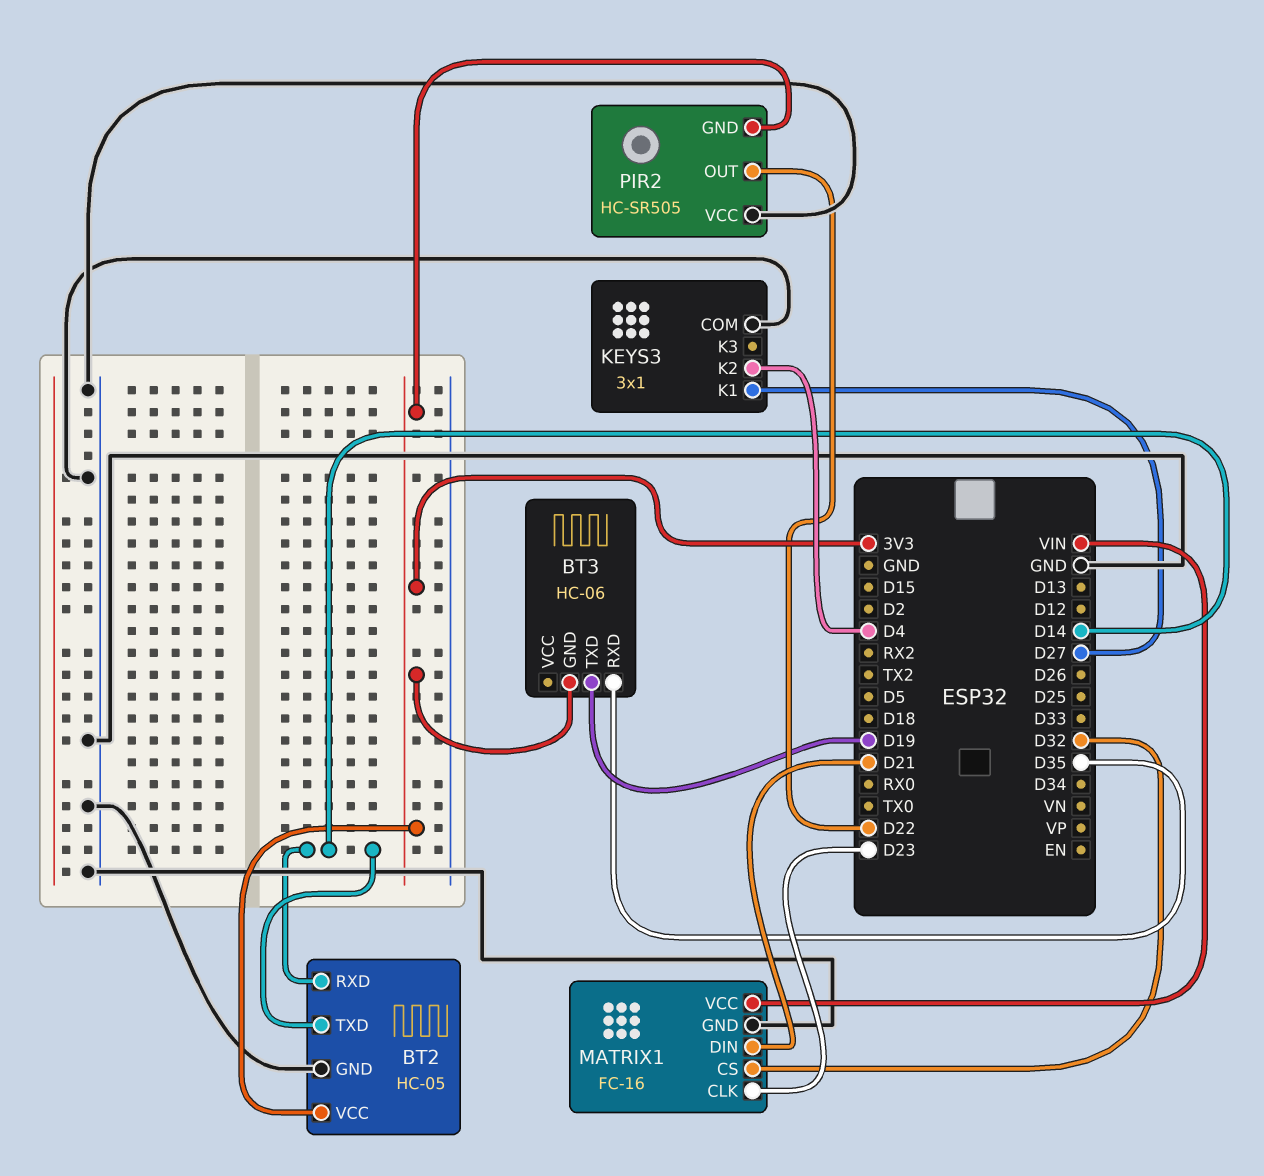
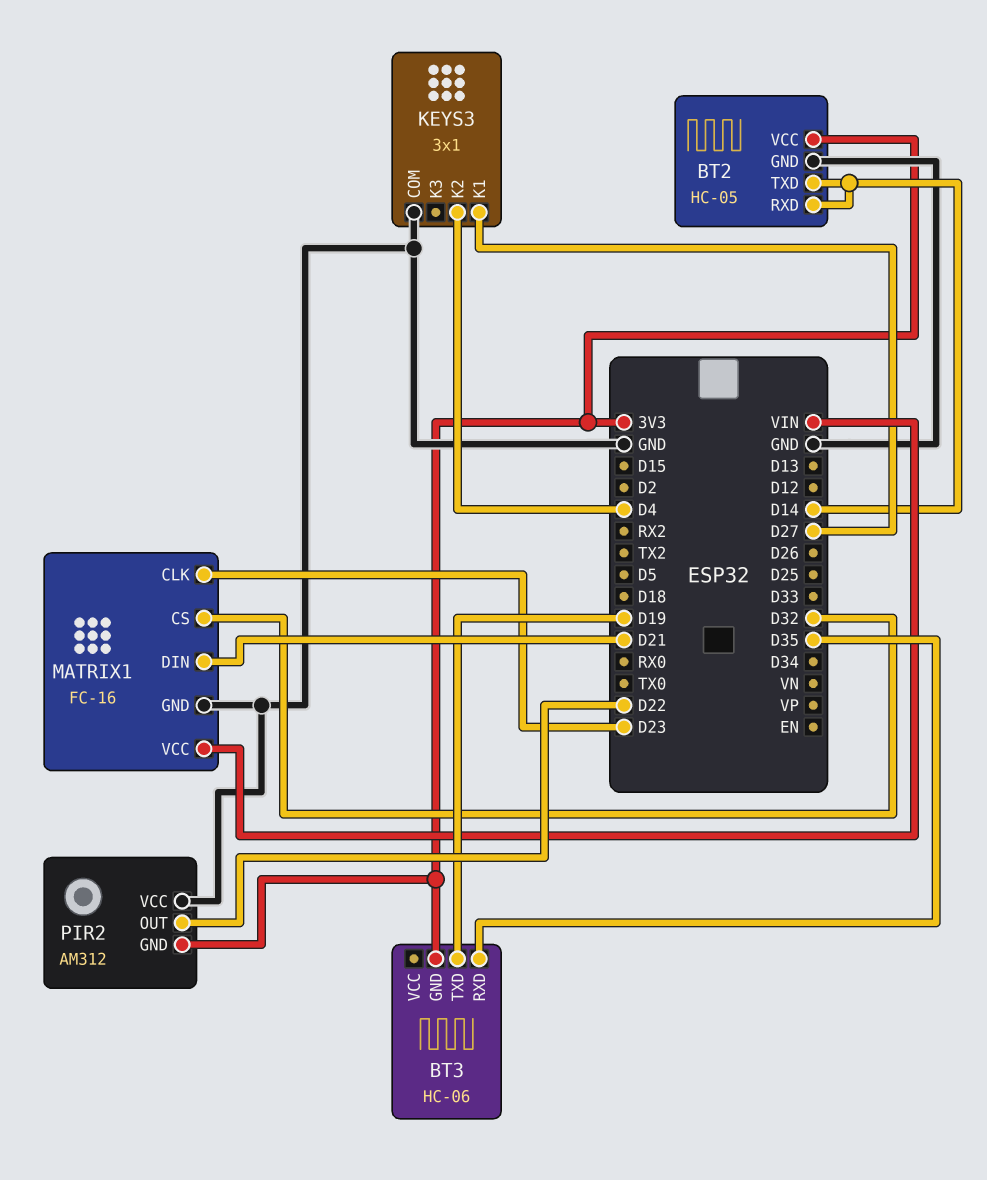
PIR2: HC-SR505 -> AM312

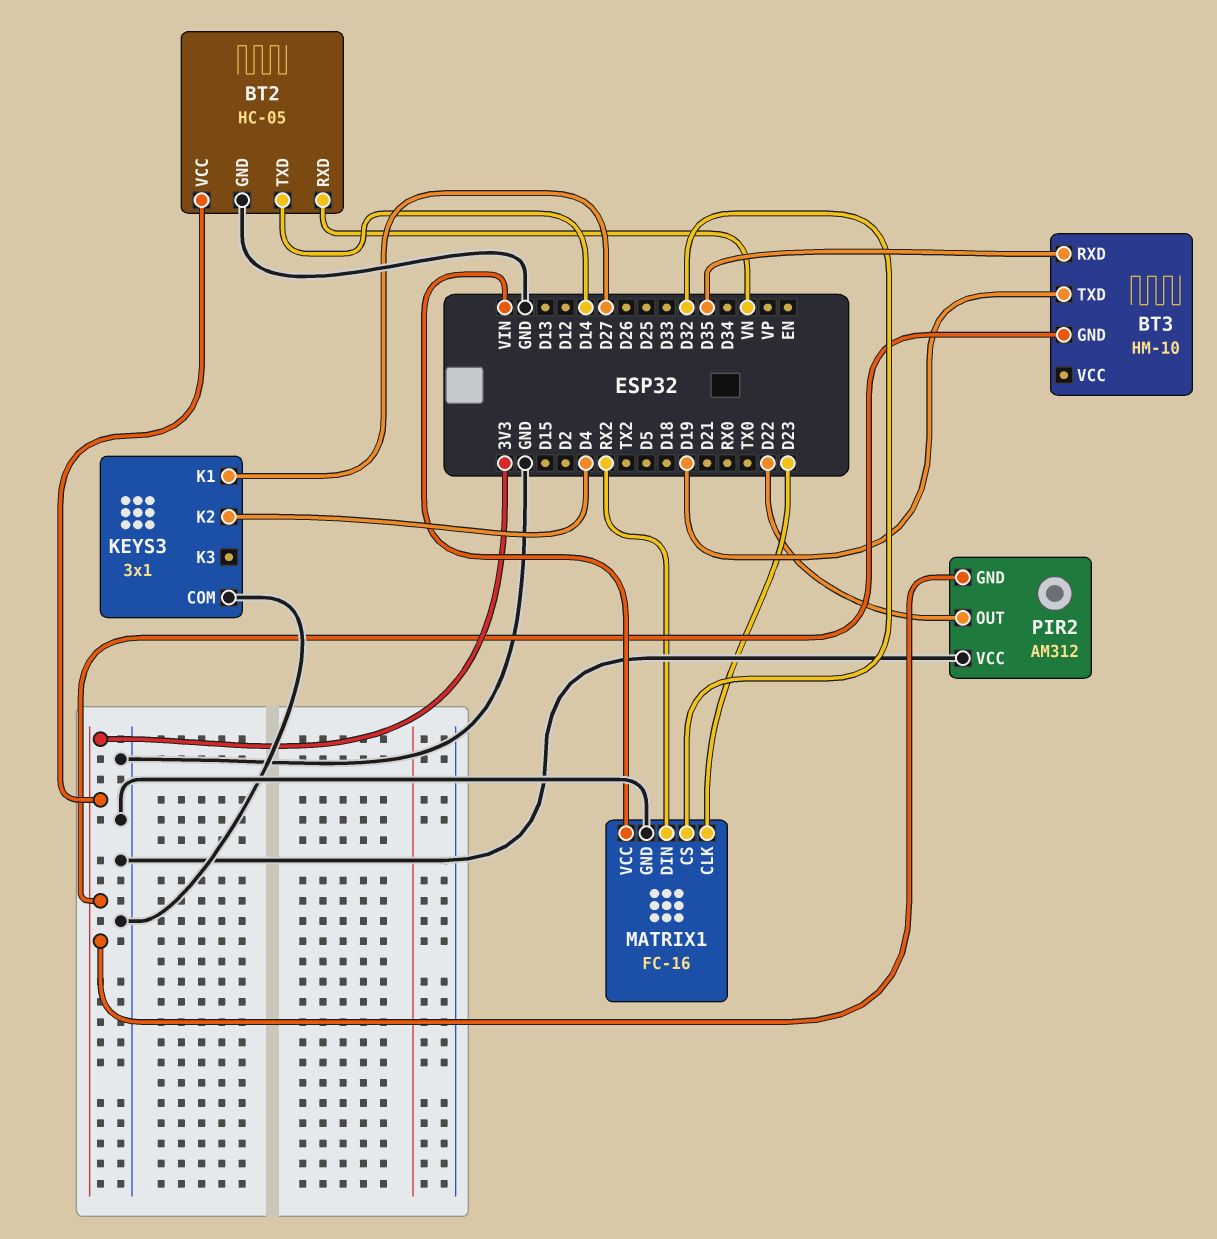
BT2 pin RXD: D14 -> VN
BT3: HC-06 -> HM-10
MATRIX1 pin DIN: D21 -> RX2

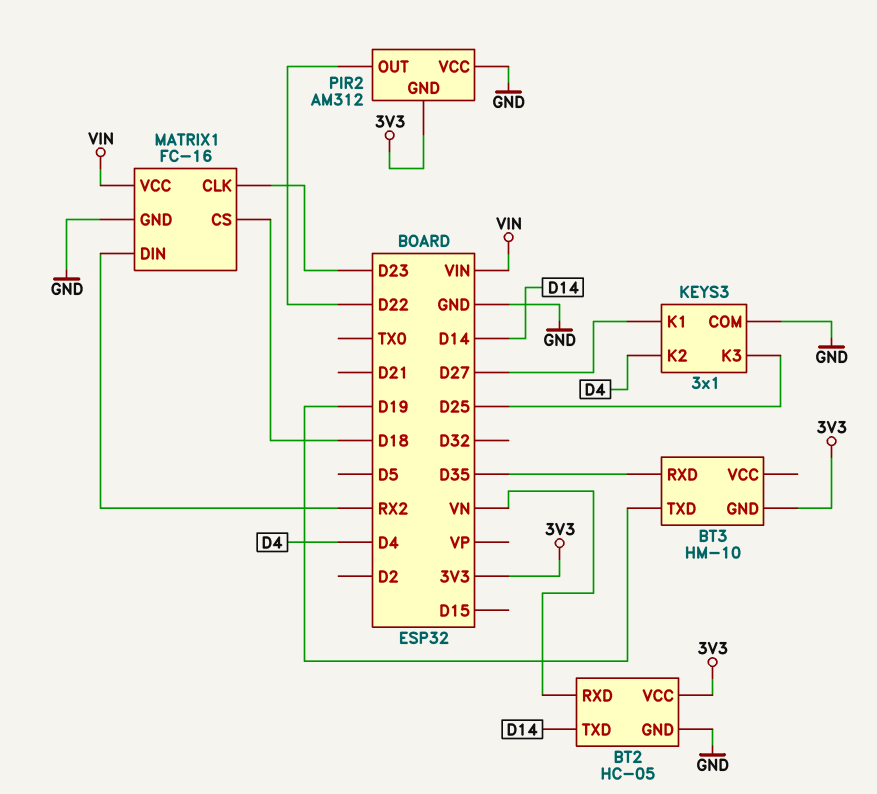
KEYS3 pin K3: none -> D25
MATRIX1 pin CS: D32 -> D18

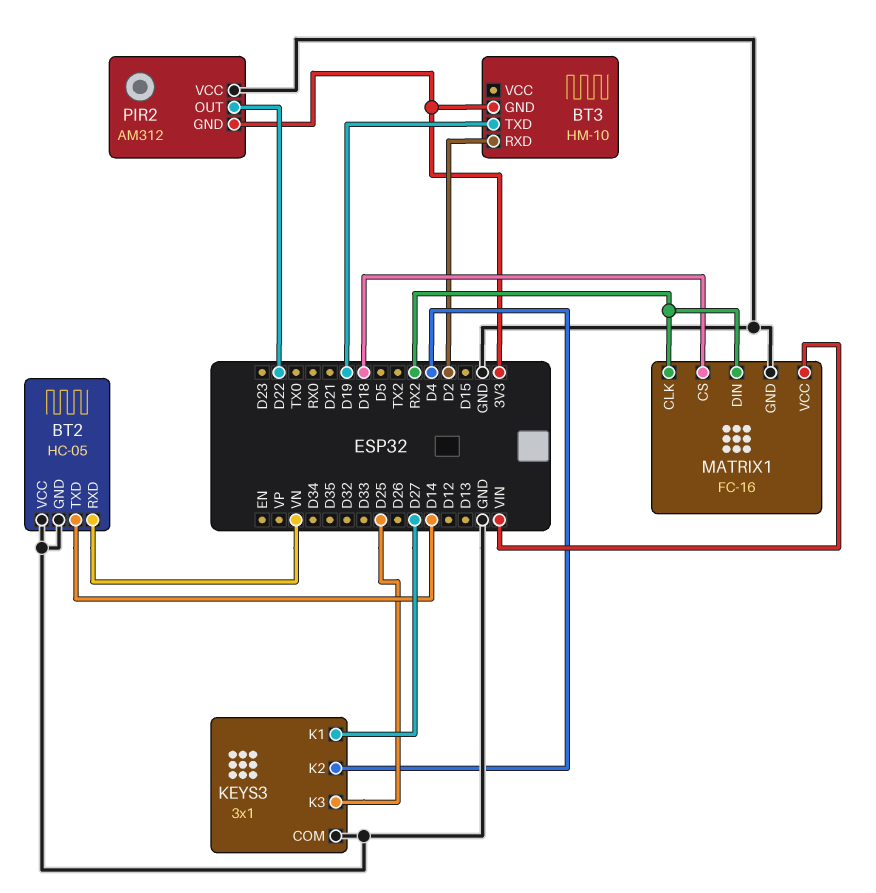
BT2 pin VCC: 3V3 -> GND
BT3 pin RXD: D35 -> D2
MATRIX1 pin CLK: D23 -> RX2

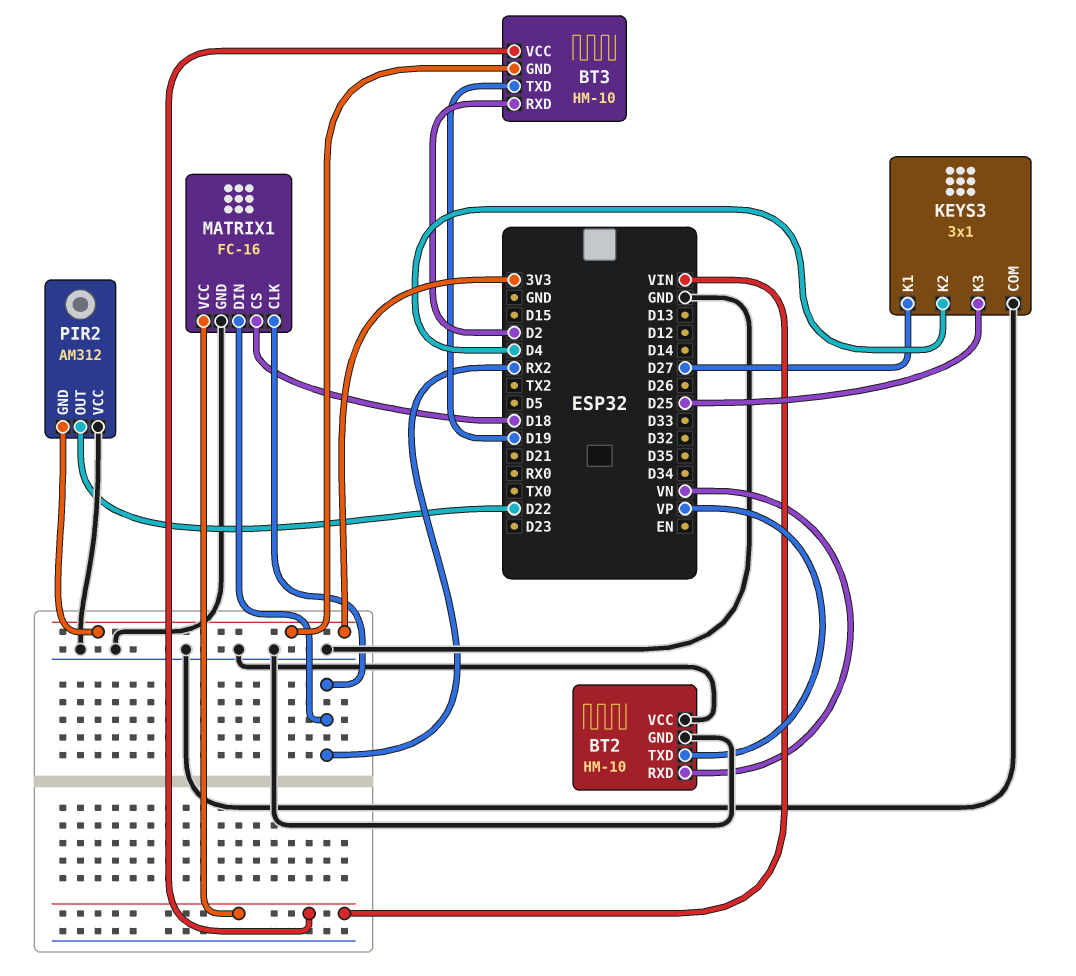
BT2: HC-05 -> HM-10
BT2 pin TXD: D14 -> VP
BT3 pin VCC: none -> VIN

